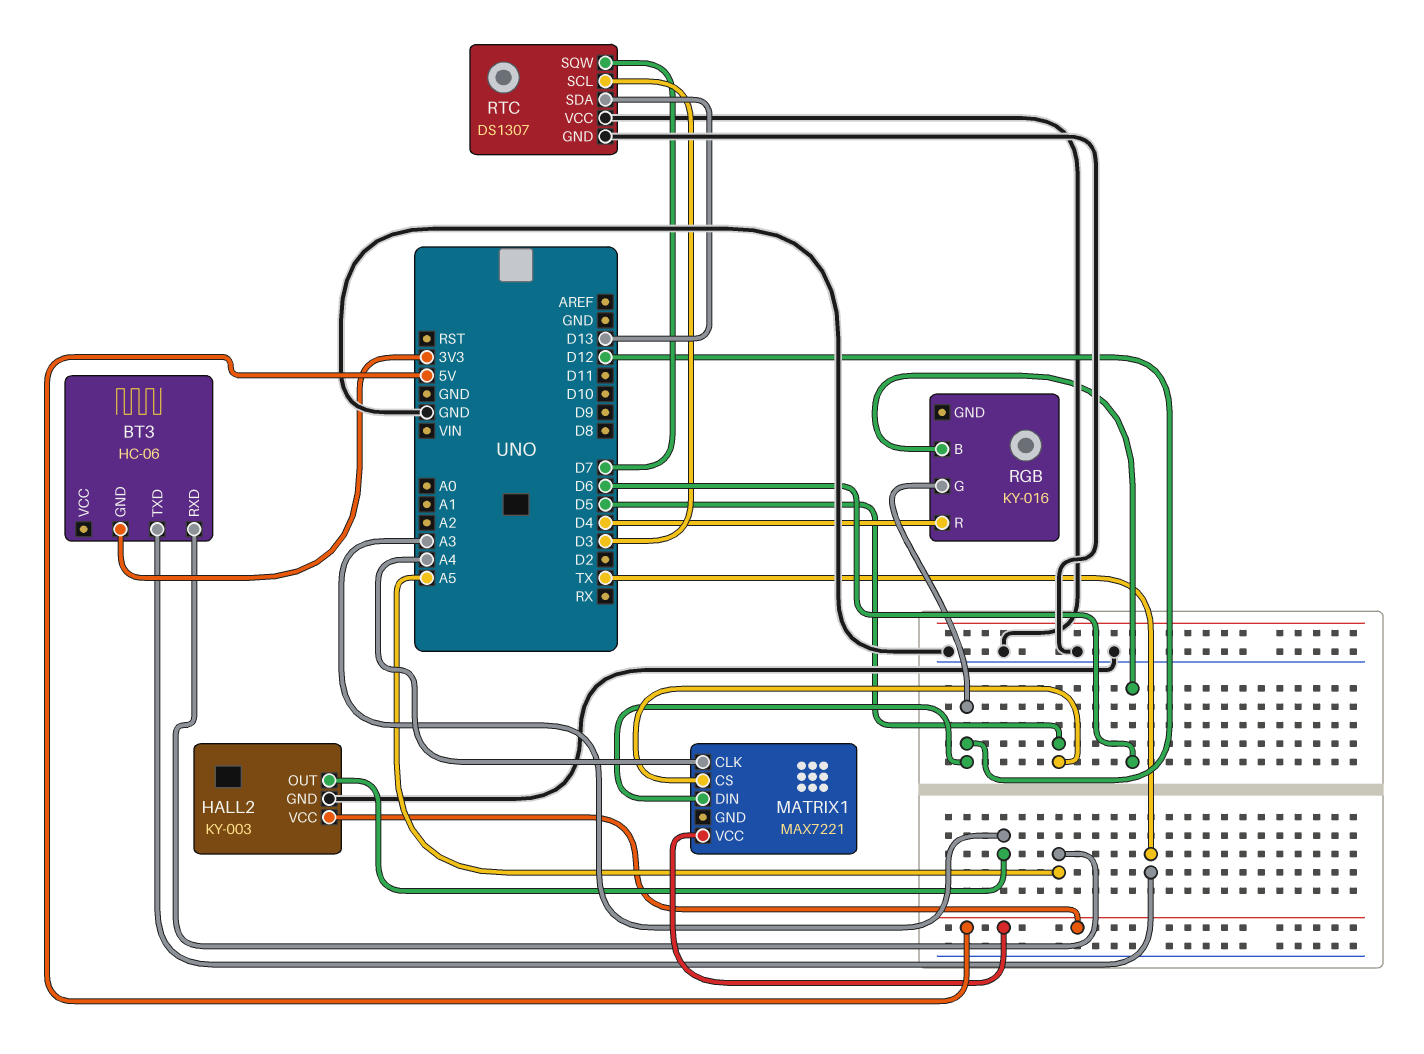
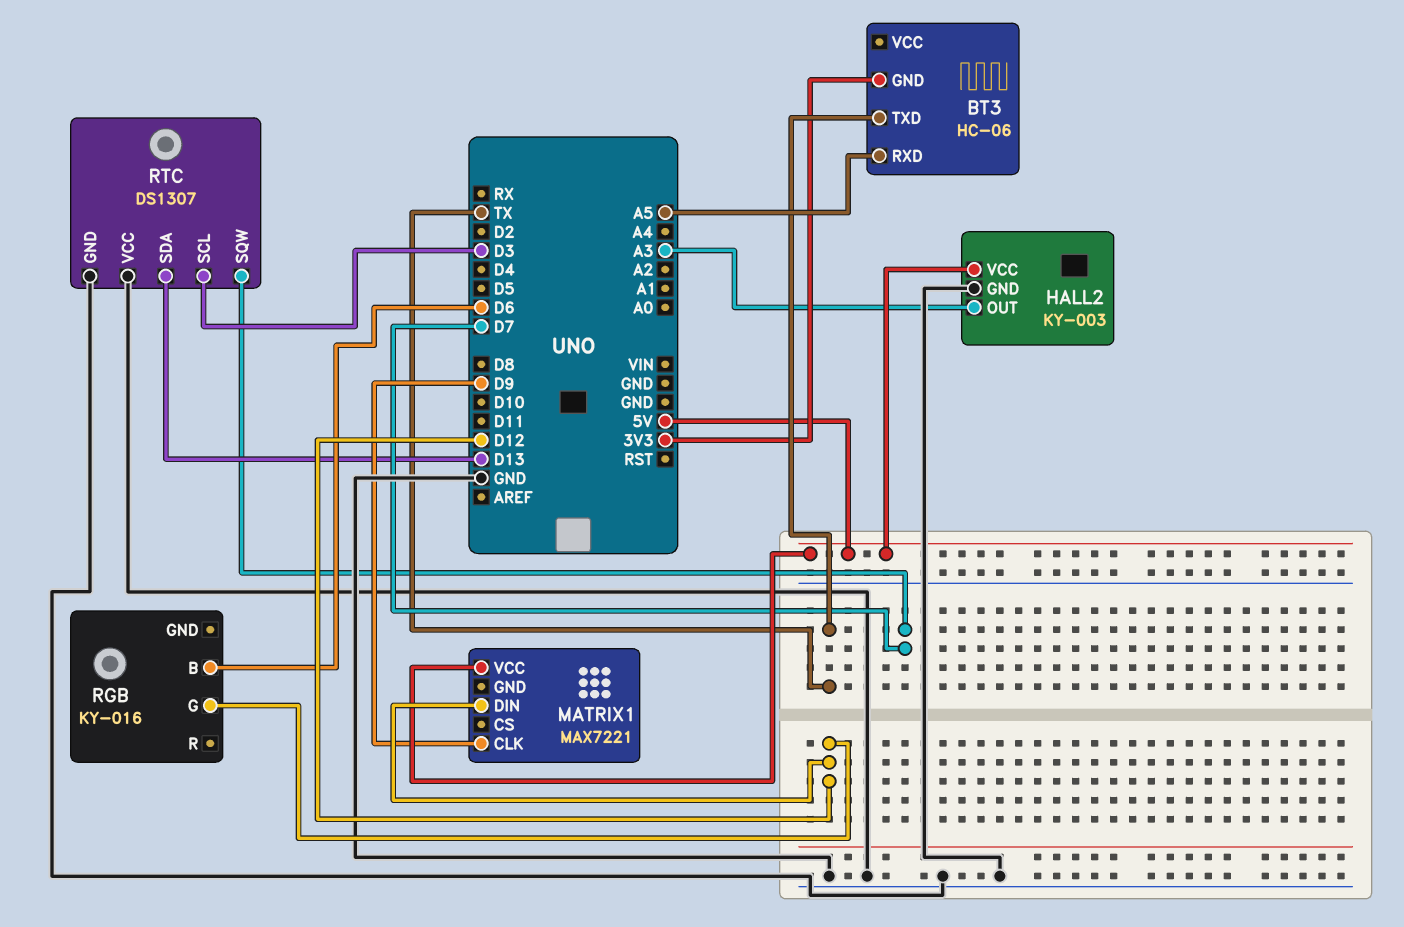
MATRIX1 pin CLK: A4 -> D9
MATRIX1 pin CS: D5 -> none
RGB pin R: D4 -> none

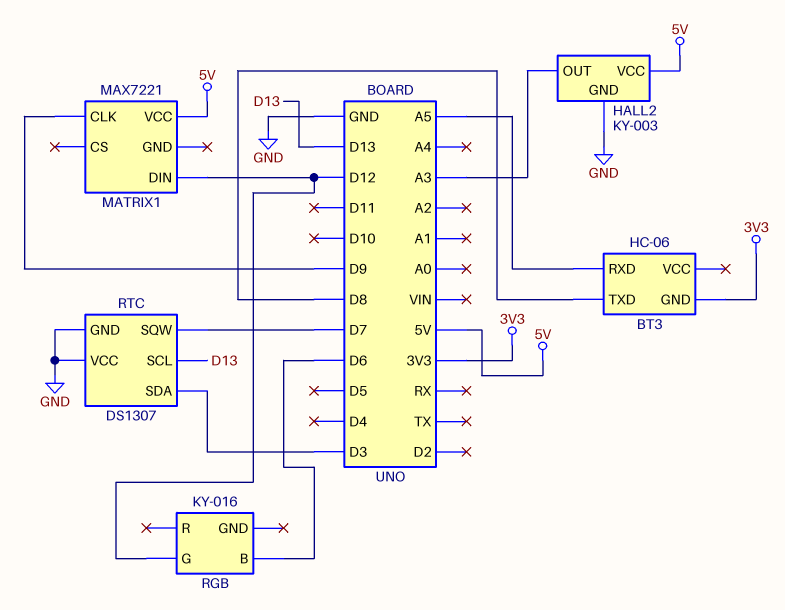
BT3 pin TXD: TX -> D8
RTC pin SCL: D3 -> D13
RTC pin SDA: D13 -> D3

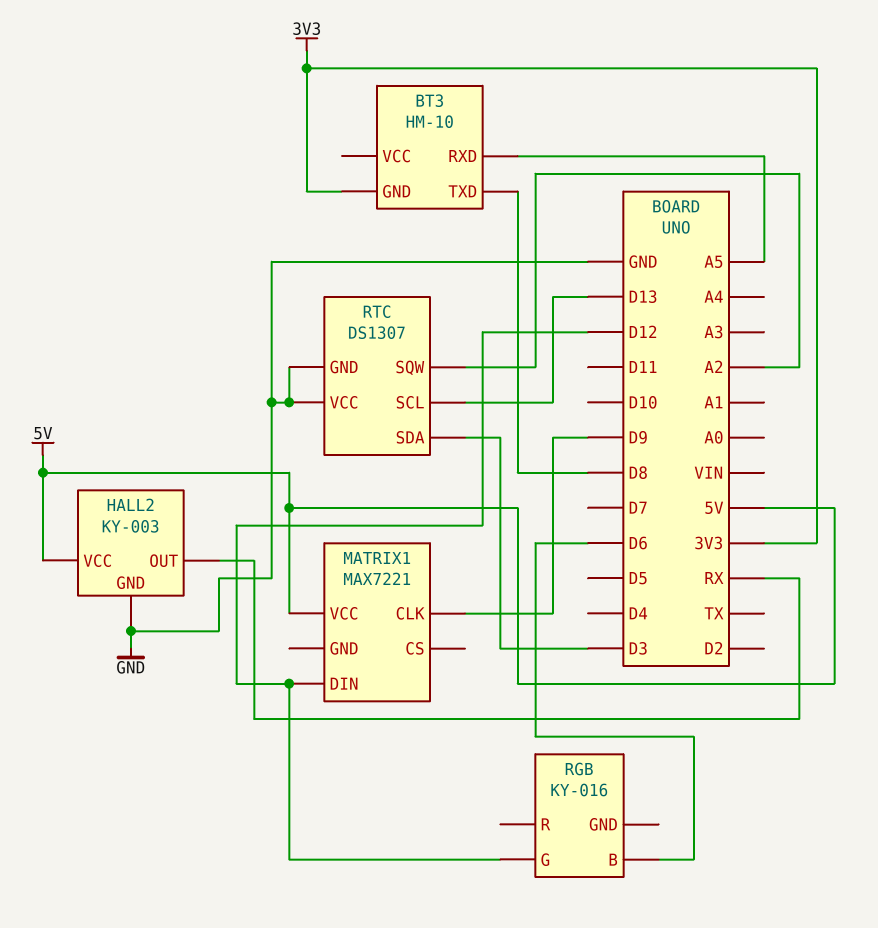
BT3: HC-06 -> HM-10
HALL2 pin OUT: A3 -> RX
RTC pin SQW: D7 -> A2

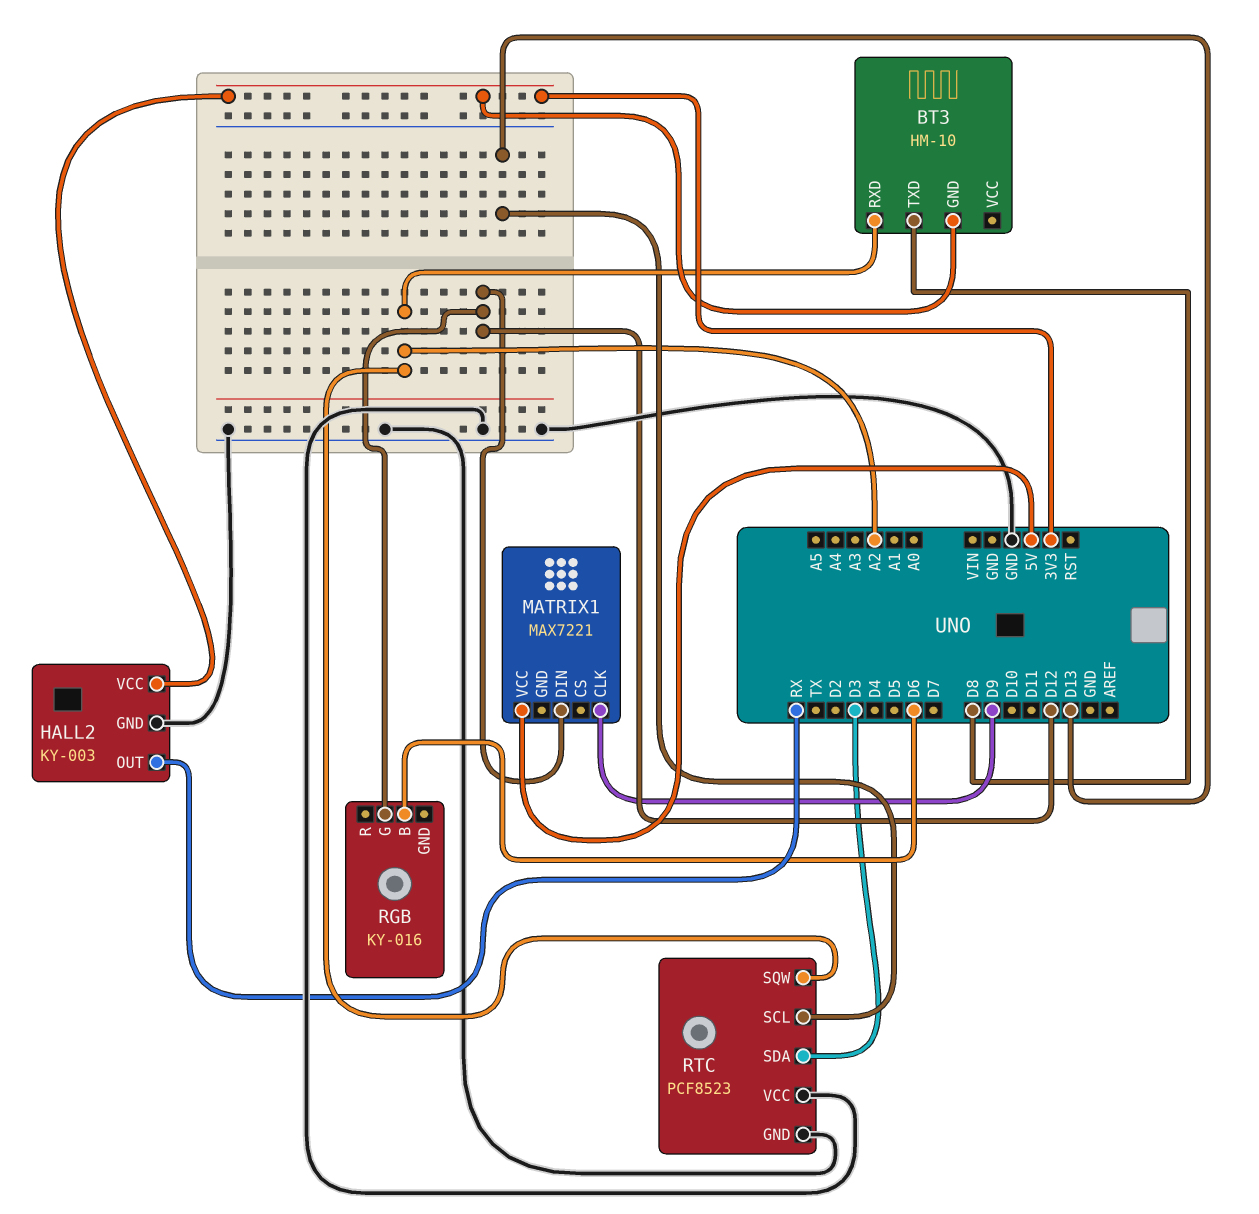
BT3 pin RXD: A5 -> A2
HALL2 pin VCC: 5V -> 3V3
RTC: DS1307 -> PCF8523

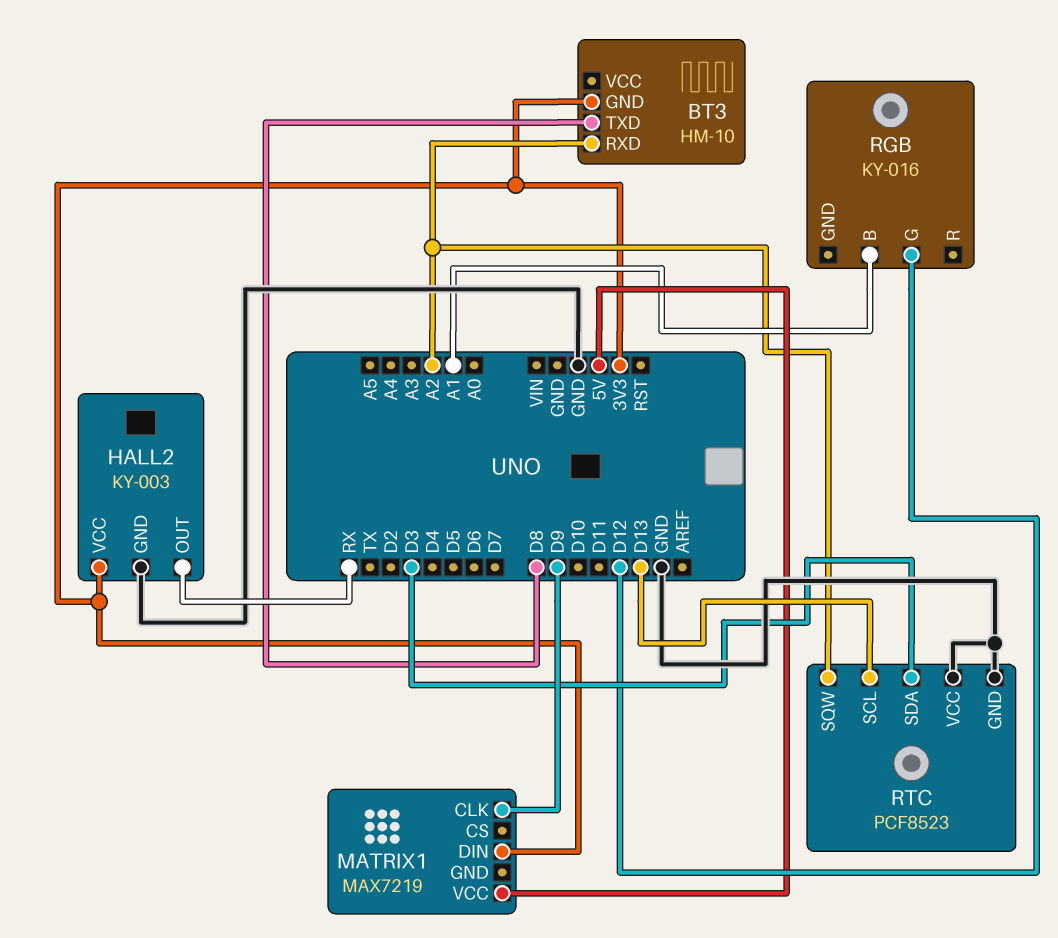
MATRIX1: MAX7221 -> MAX7219
MATRIX1 pin DIN: D12 -> 3V3
RGB pin B: D6 -> A1

